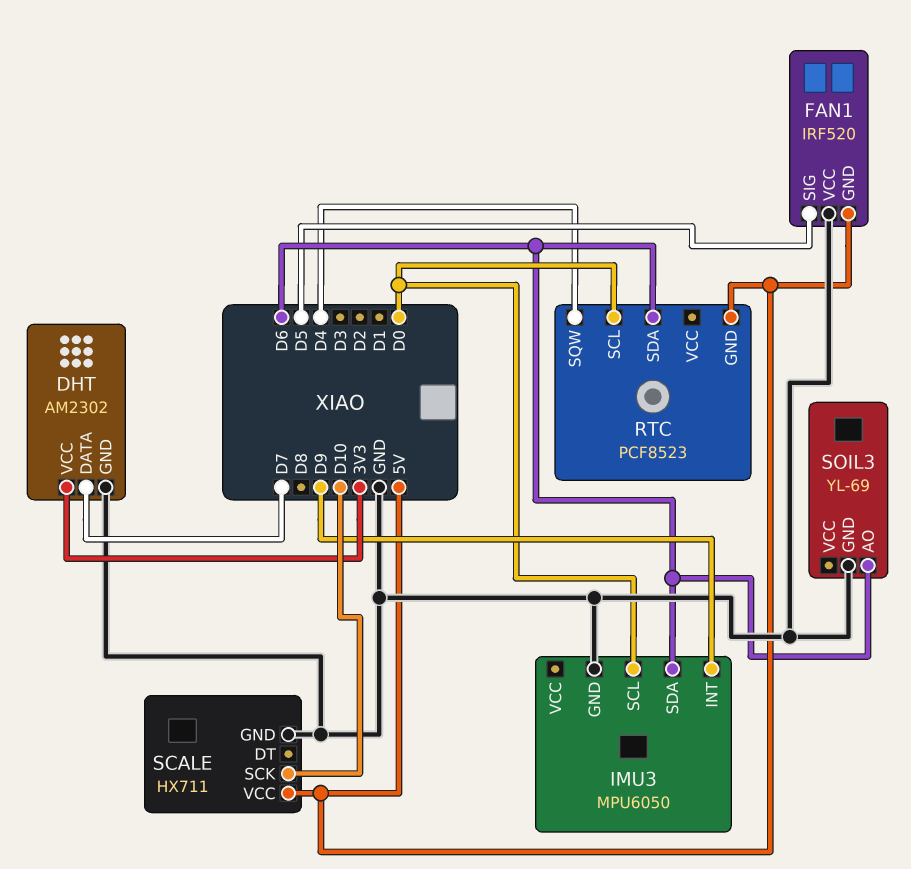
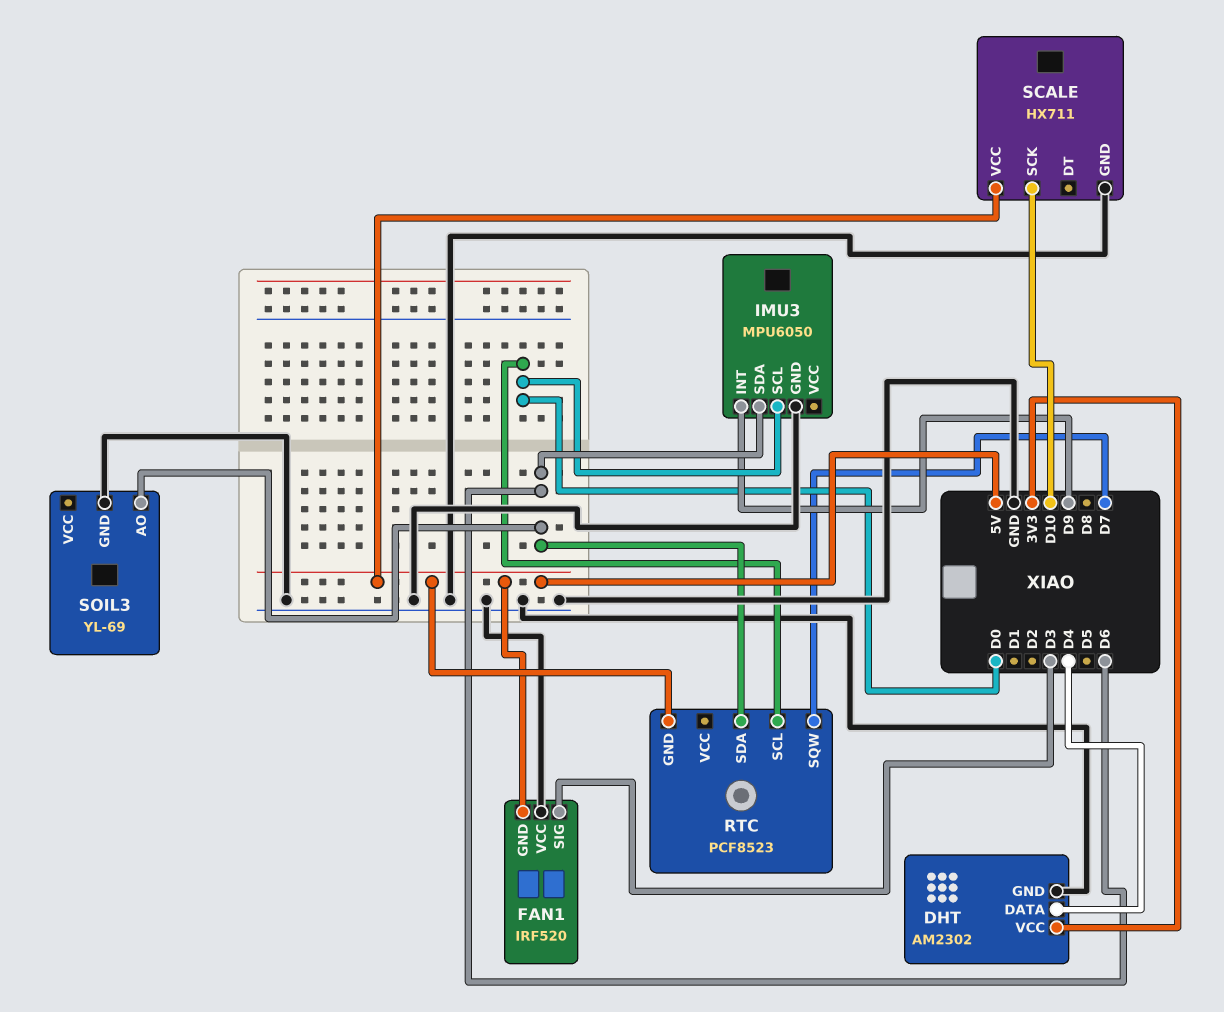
DHT pin DATA: D7 -> D4
FAN1 pin SIG: D5 -> D3
RTC pin SQW: D4 -> D7

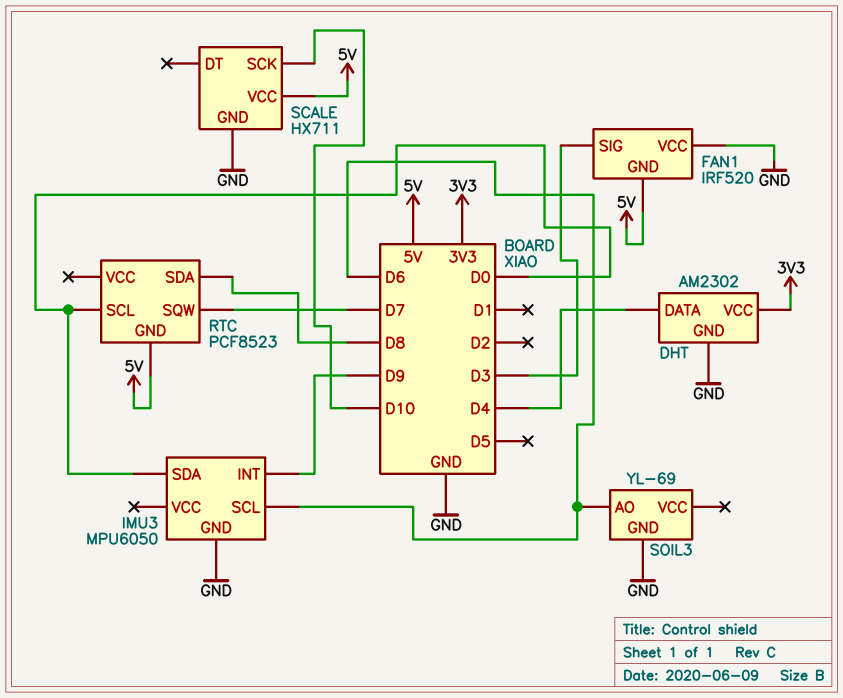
IMU3 pin SCL: D0 -> D6
IMU3 pin SDA: D6 -> D0
RTC pin SDA: D6 -> D8

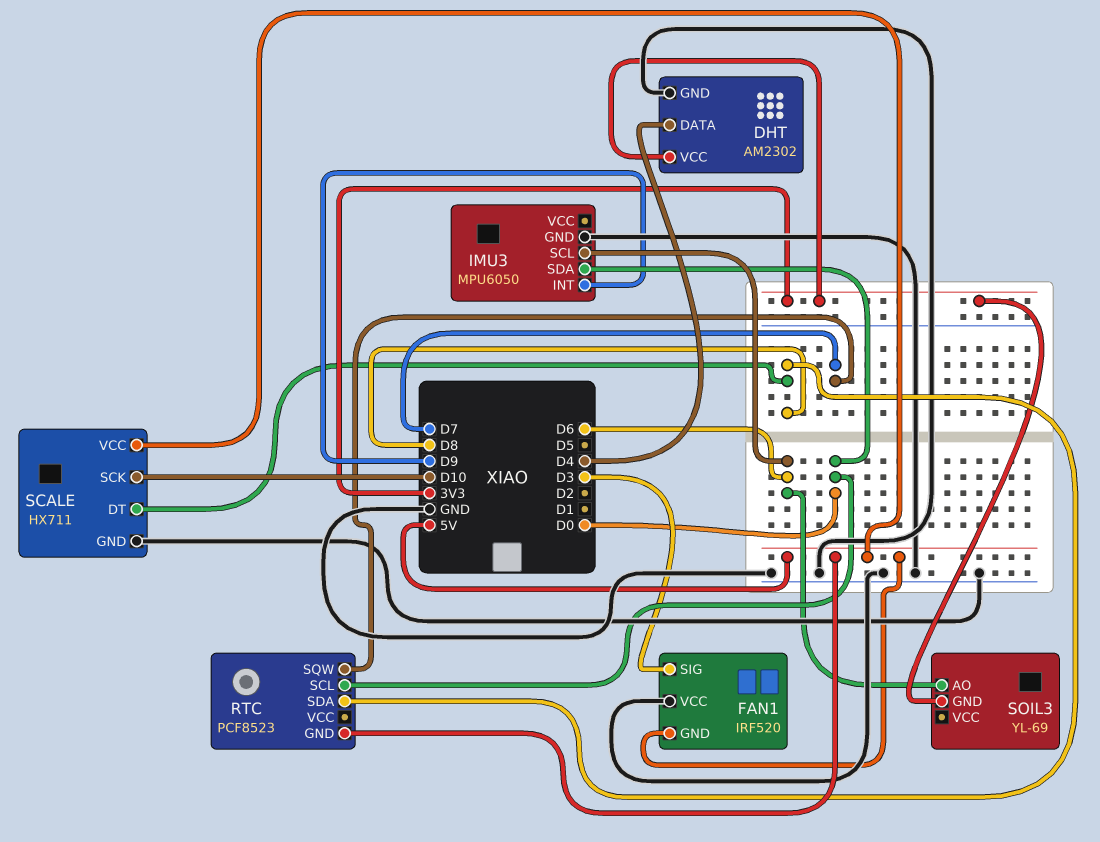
SCALE pin DT: none -> D8
SOIL3 pin GND: GND -> 3V3

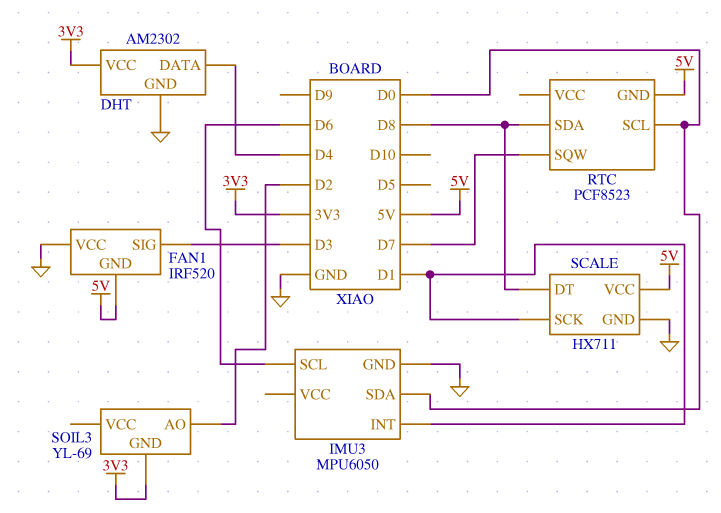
IMU3 pin INT: D9 -> D1
SCALE pin SCK: D10 -> D1
SOIL3 pin AO: D6 -> D2

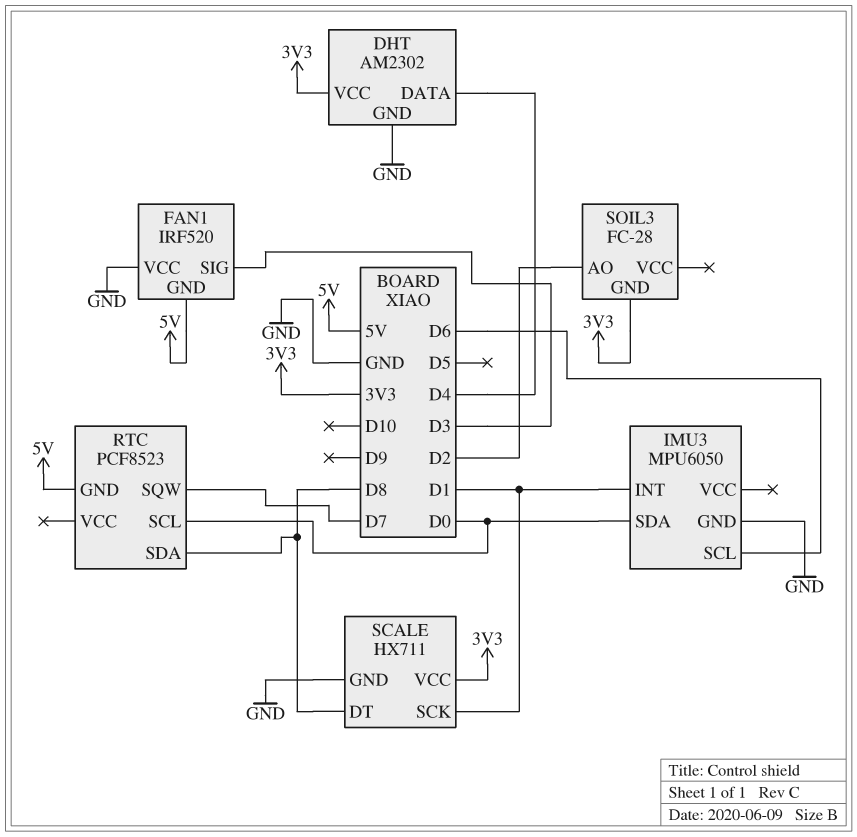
SCALE pin VCC: 5V -> 3V3
SOIL3: YL-69 -> FC-28

